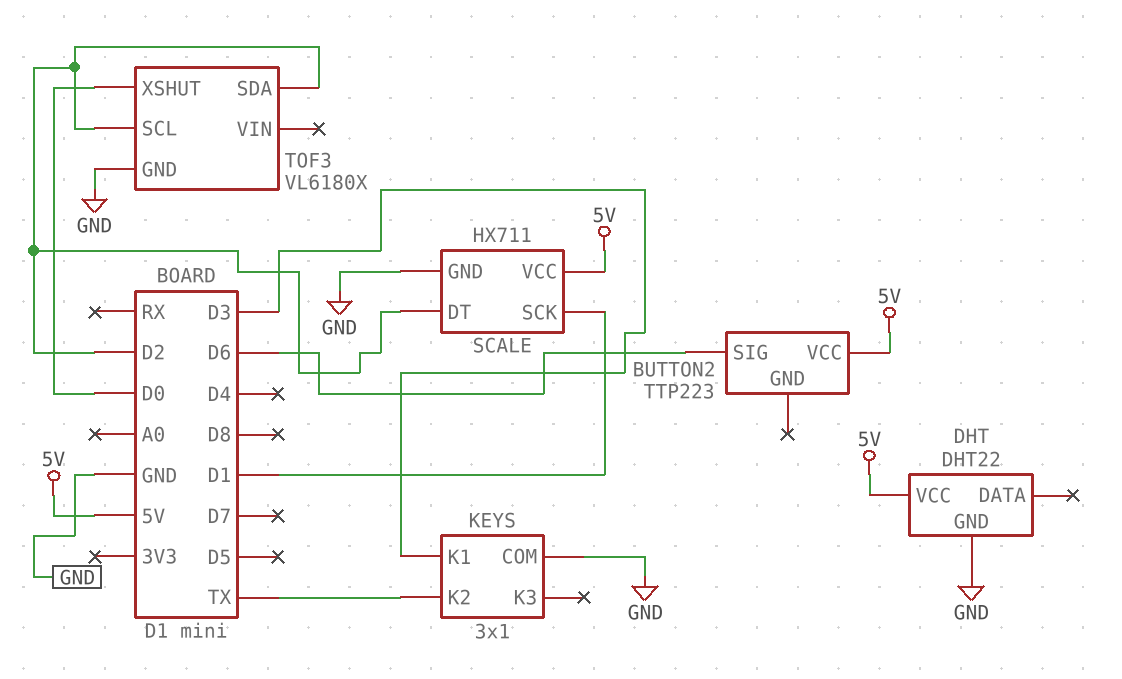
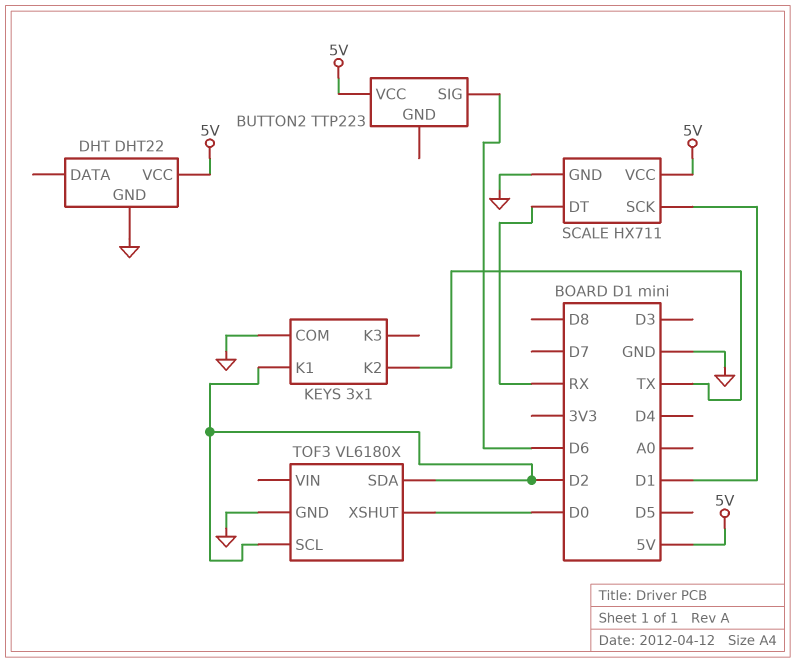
KEYS pin K1: D3 -> D2
SCALE pin DT: D2 -> RX

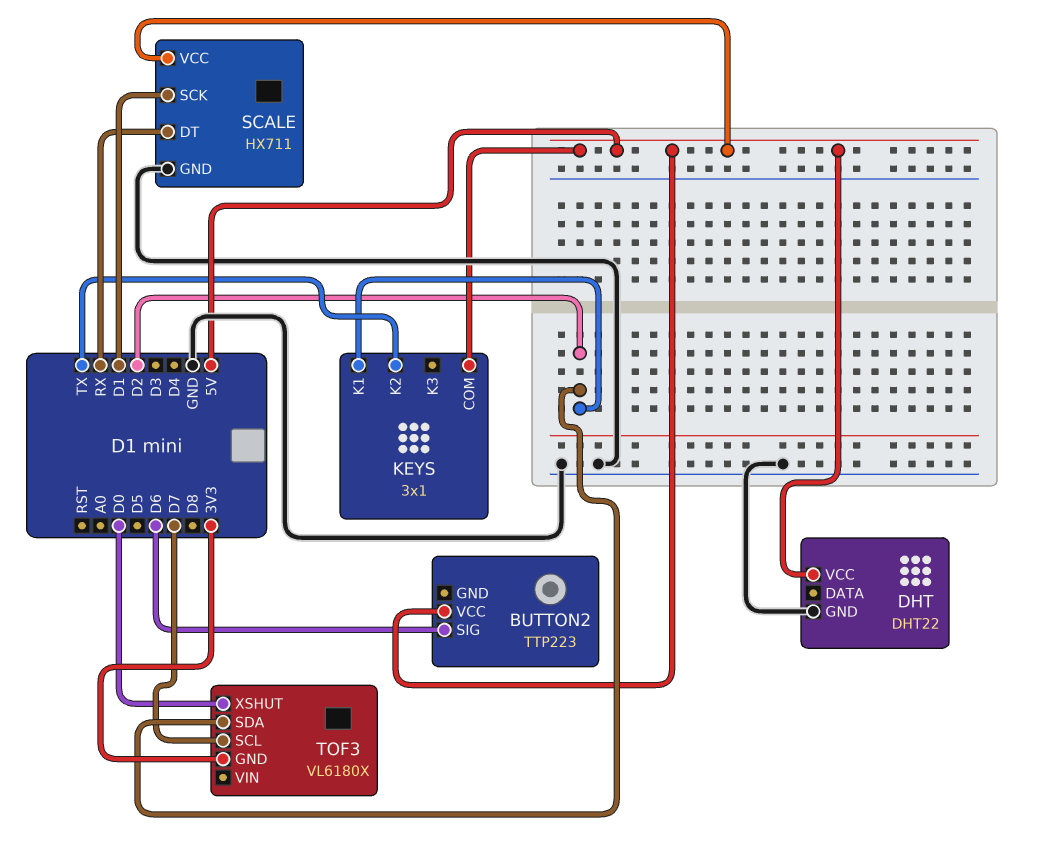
KEYS pin COM: GND -> 5V
TOF3 pin GND: GND -> 3V3
TOF3 pin SCL: D2 -> D7

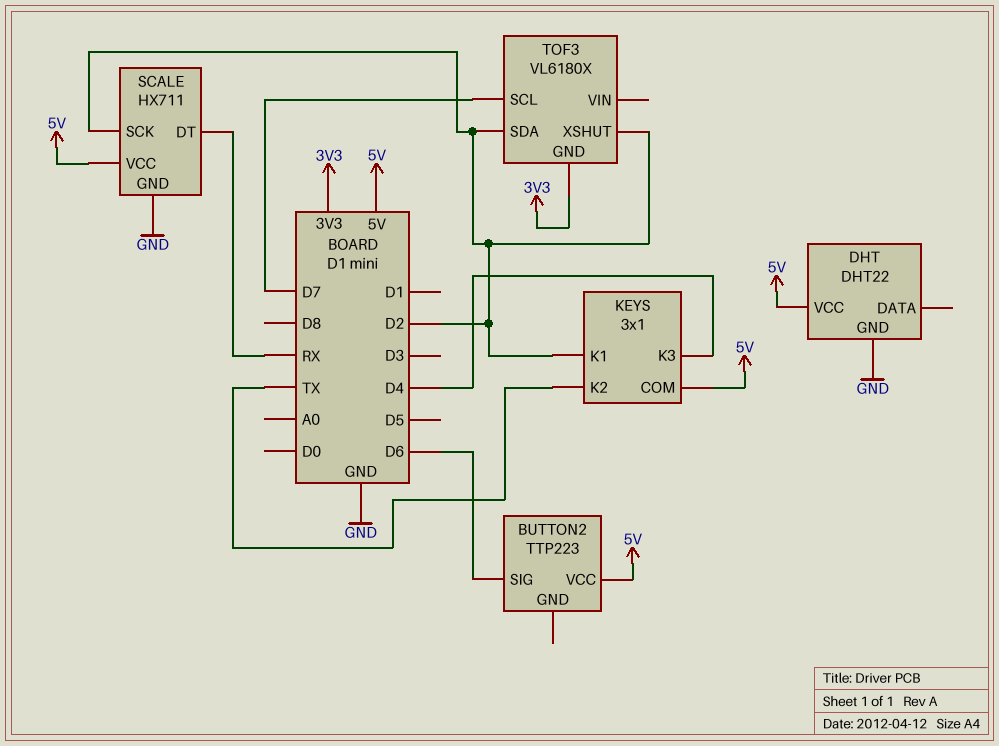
KEYS pin K3: none -> D4
SCALE pin SCK: D1 -> D2
TOF3 pin XSHUT: D0 -> D2

